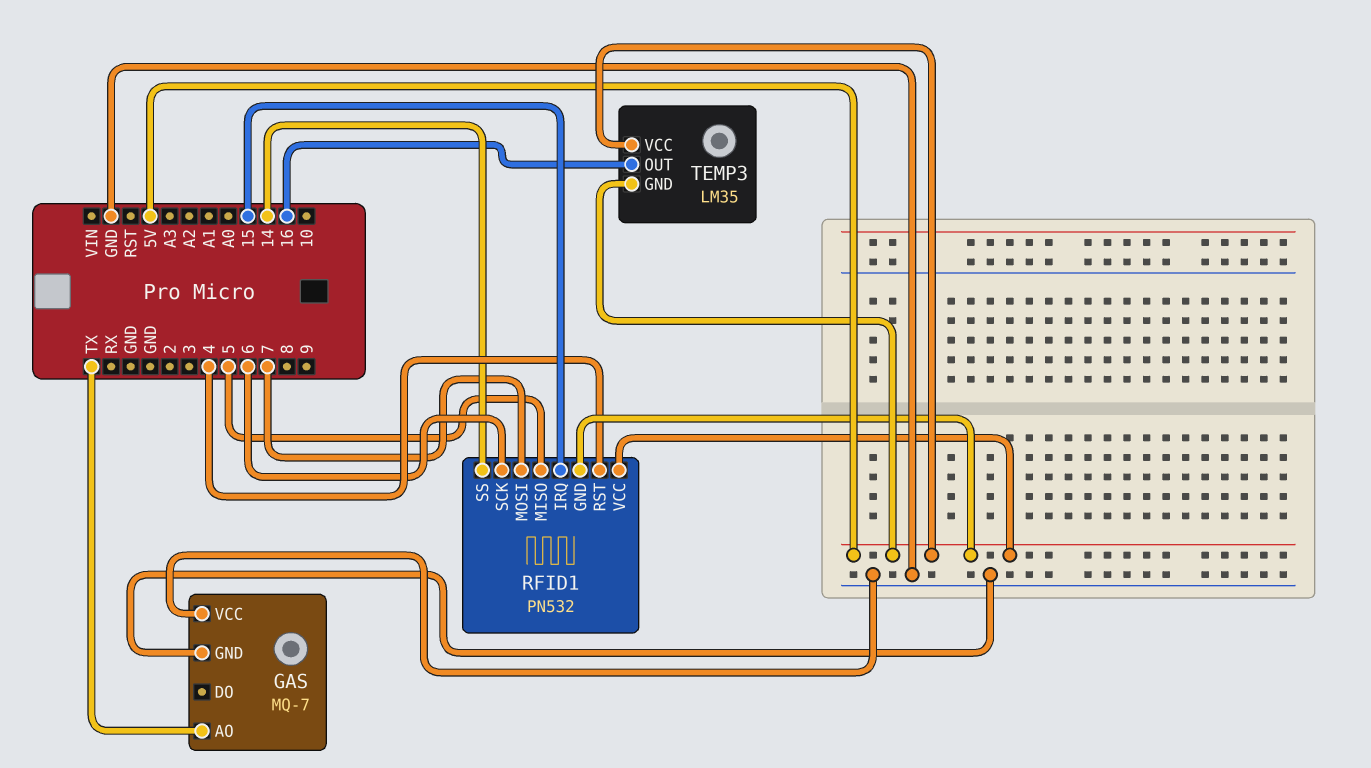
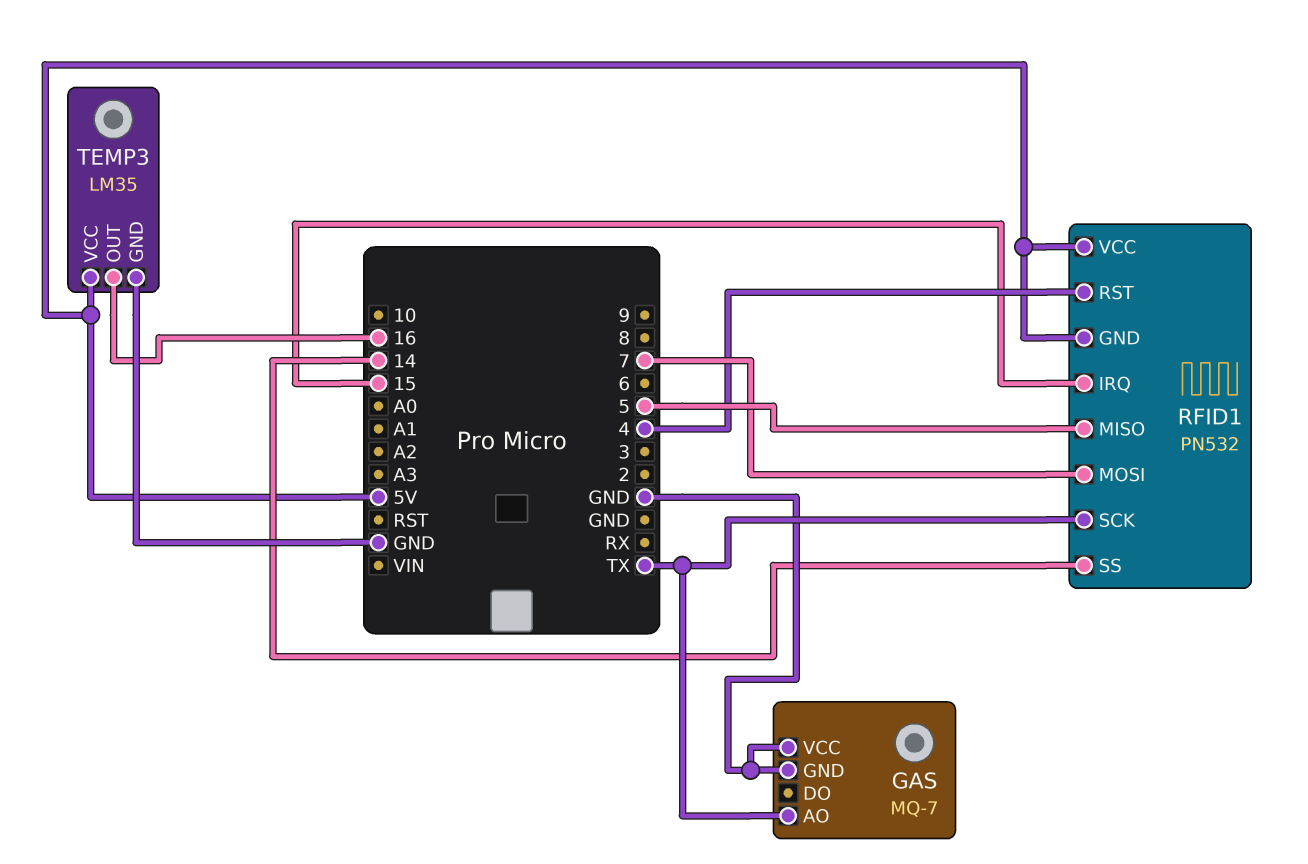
RFID1 pin SCK: 6 -> TX
TEMP3 pin GND: 5V -> GND

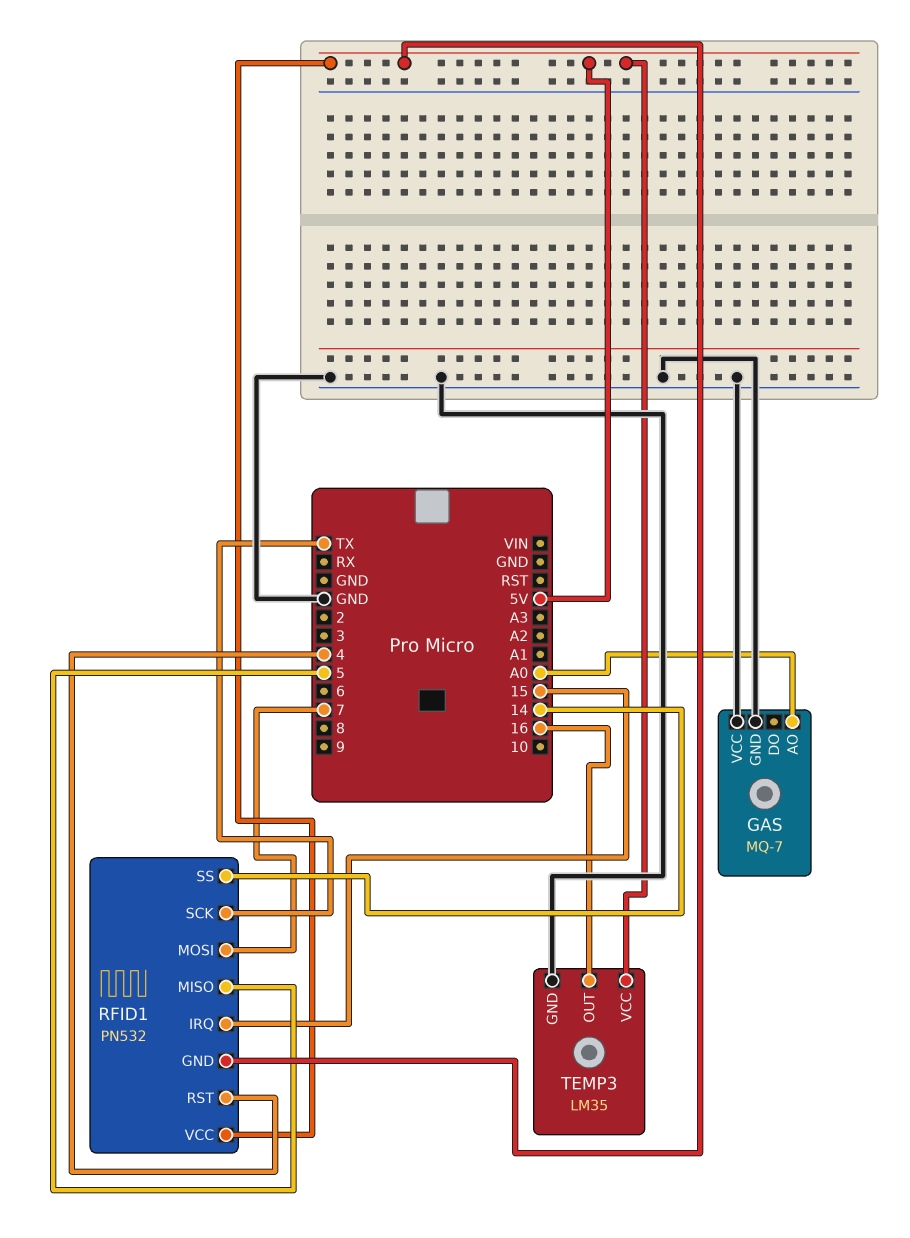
GAS pin AO: TX -> A0

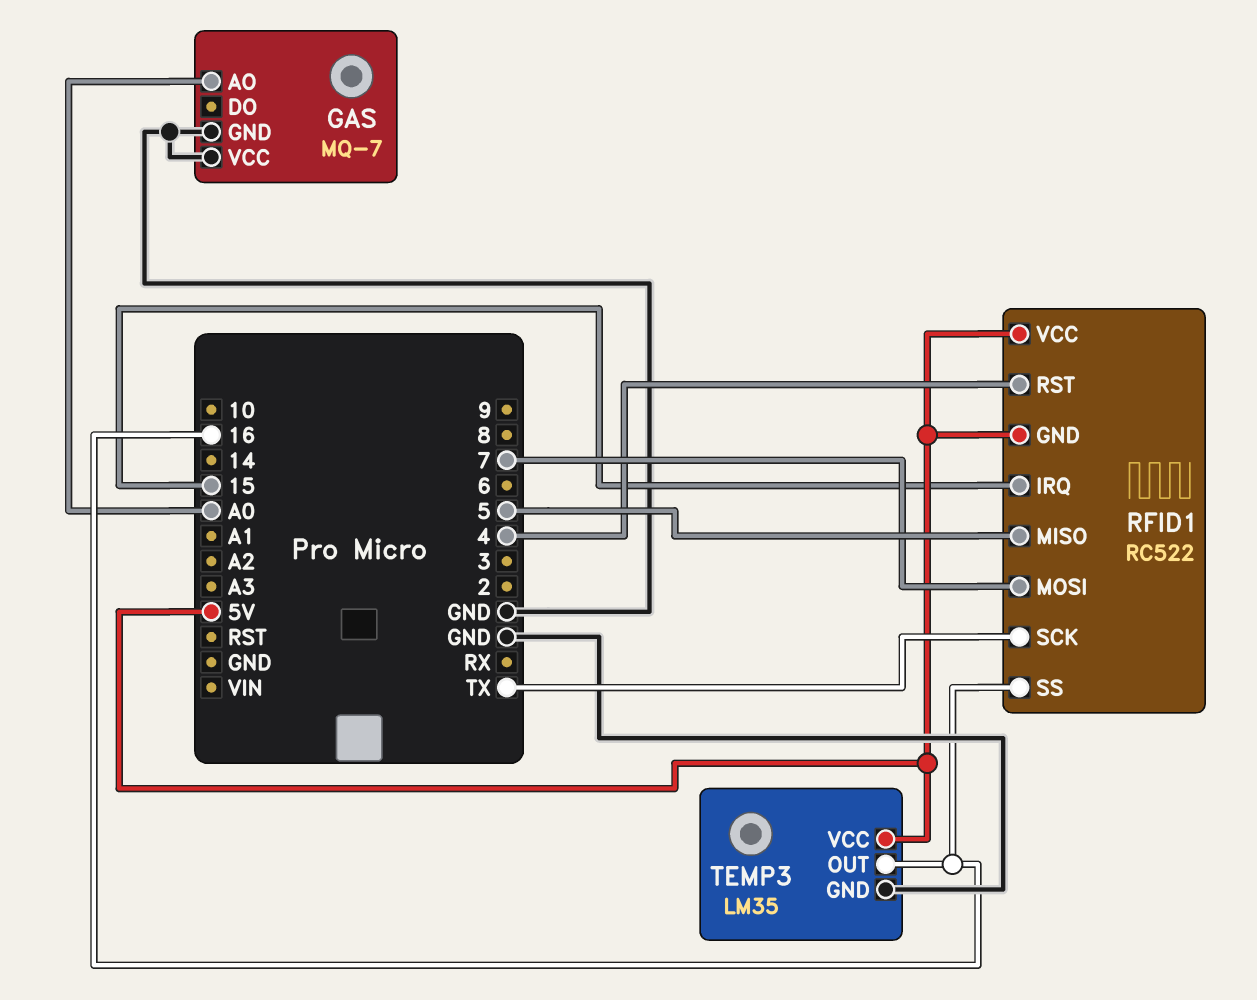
RFID1: PN532 -> RC522
RFID1 pin SS: 14 -> 16

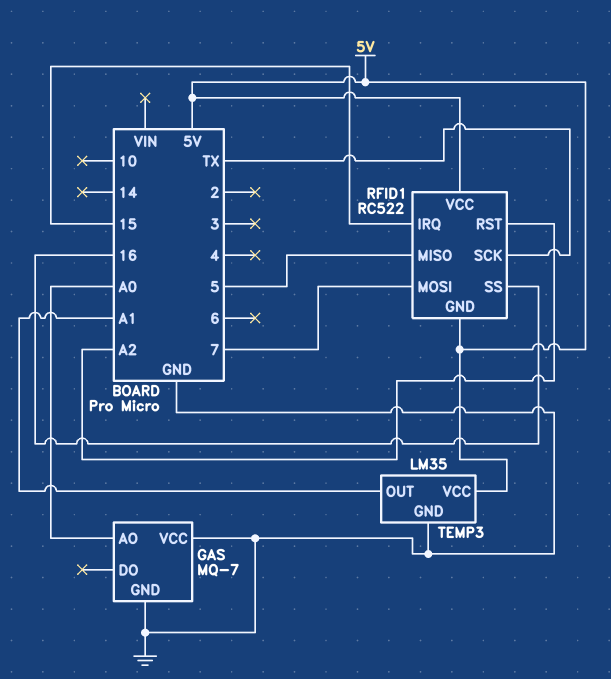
RFID1 pin RST: 4 -> A2
TEMP3 pin OUT: 16 -> A1

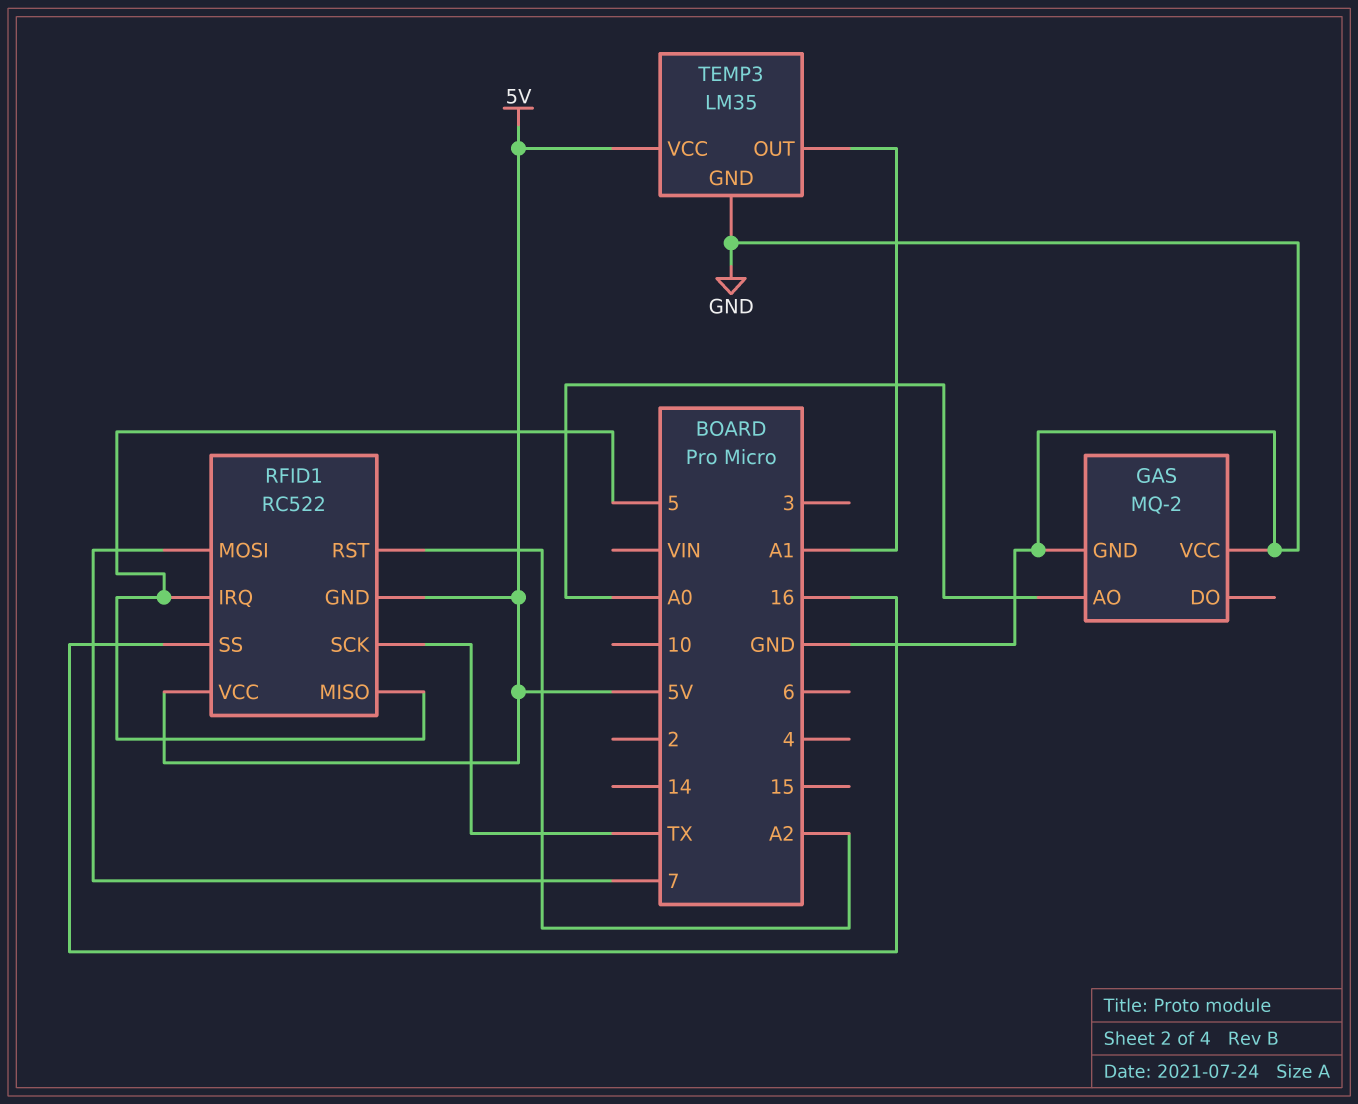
GAS: MQ-7 -> MQ-2
RFID1 pin IRQ: 15 -> 5

